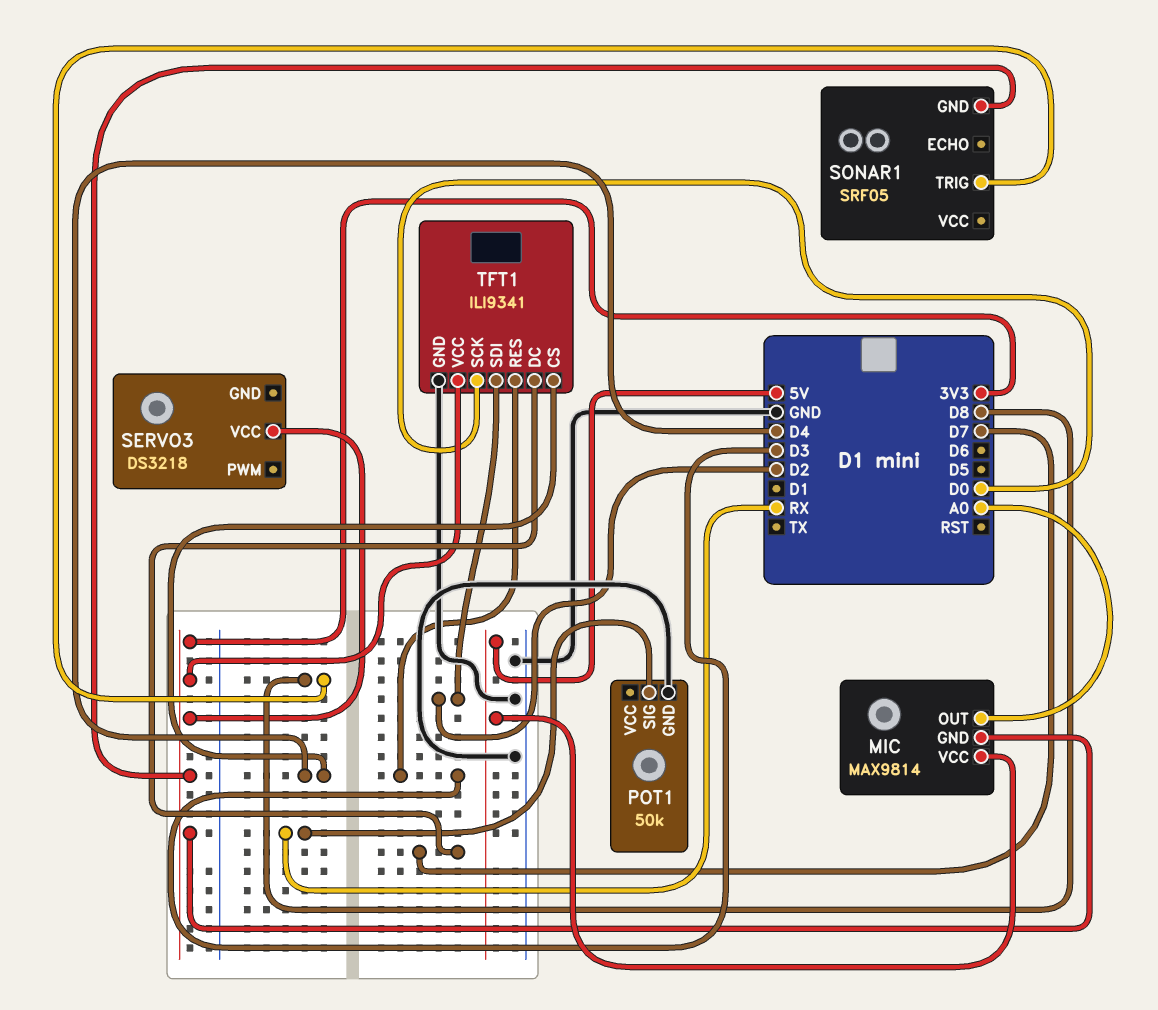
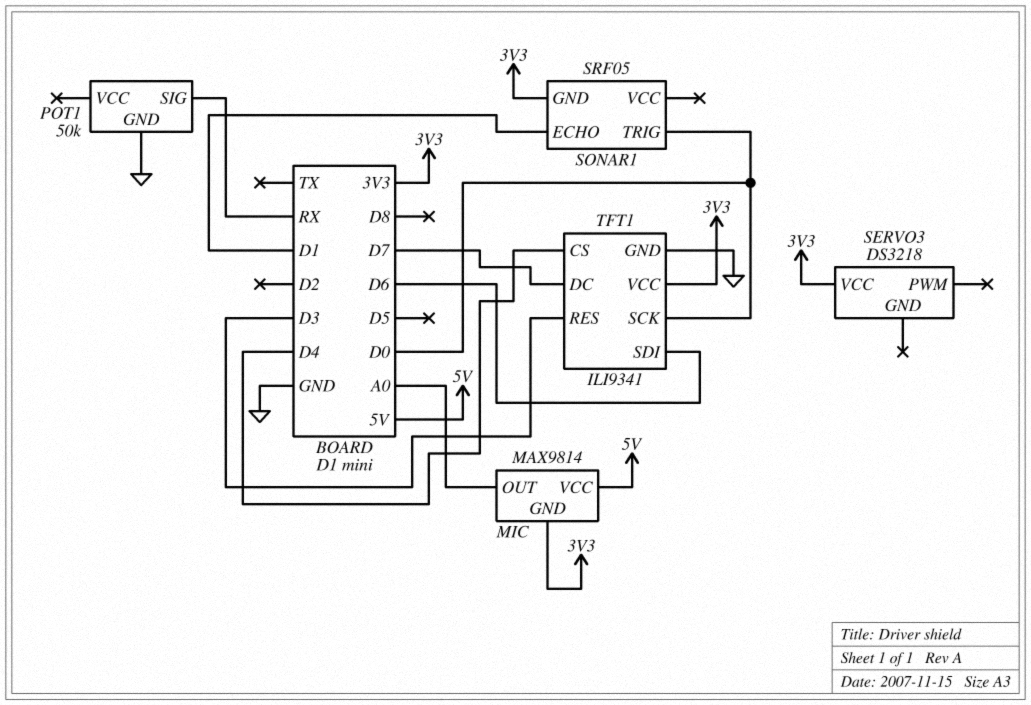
SONAR1 pin ECHO: none -> D1
SONAR1 pin TRIG: D8 -> D0
TFT1 pin SDI: D2 -> D6

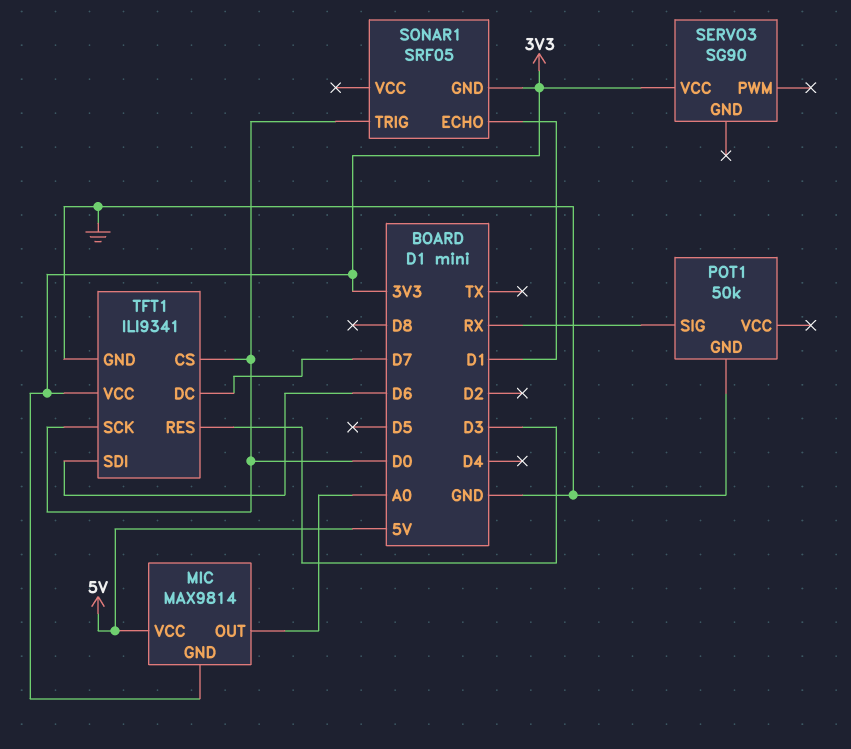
SERVO3: DS3218 -> SG90
TFT1 pin CS: D4 -> D0

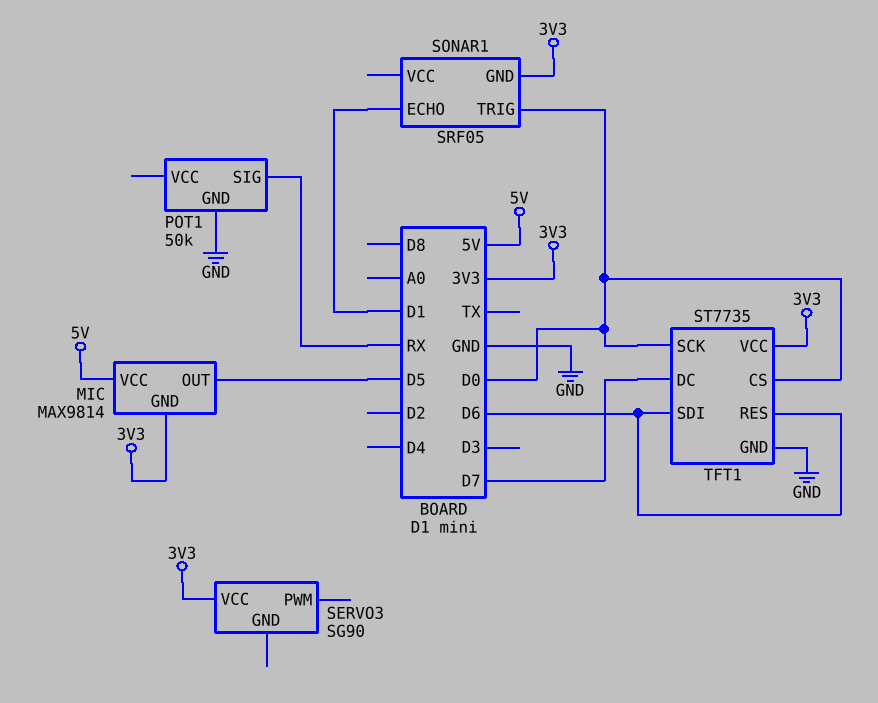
MIC pin OUT: A0 -> D5
TFT1: ILI9341 -> ST7735
TFT1 pin RES: D3 -> D6

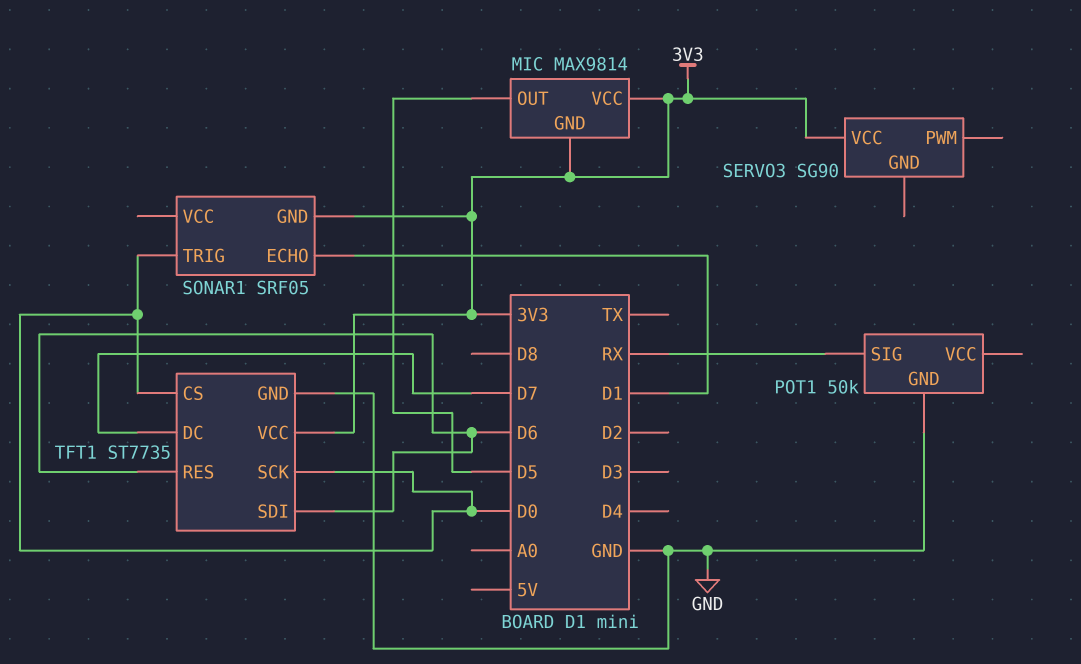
MIC pin VCC: 5V -> 3V3

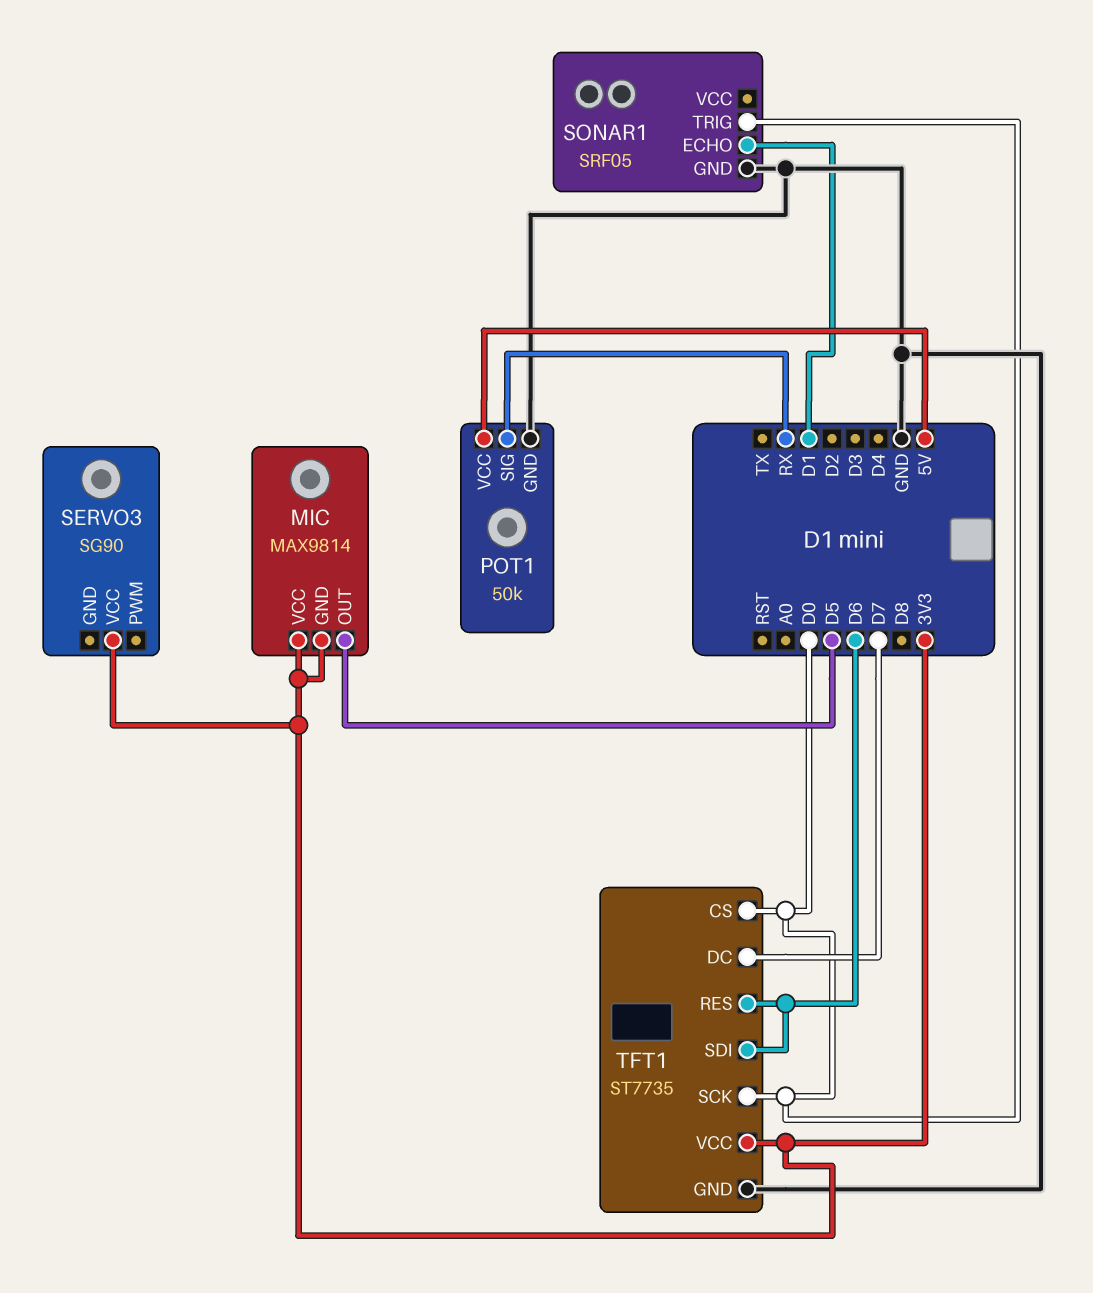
POT1 pin VCC: none -> 5V
SONAR1 pin GND: 3V3 -> GND

